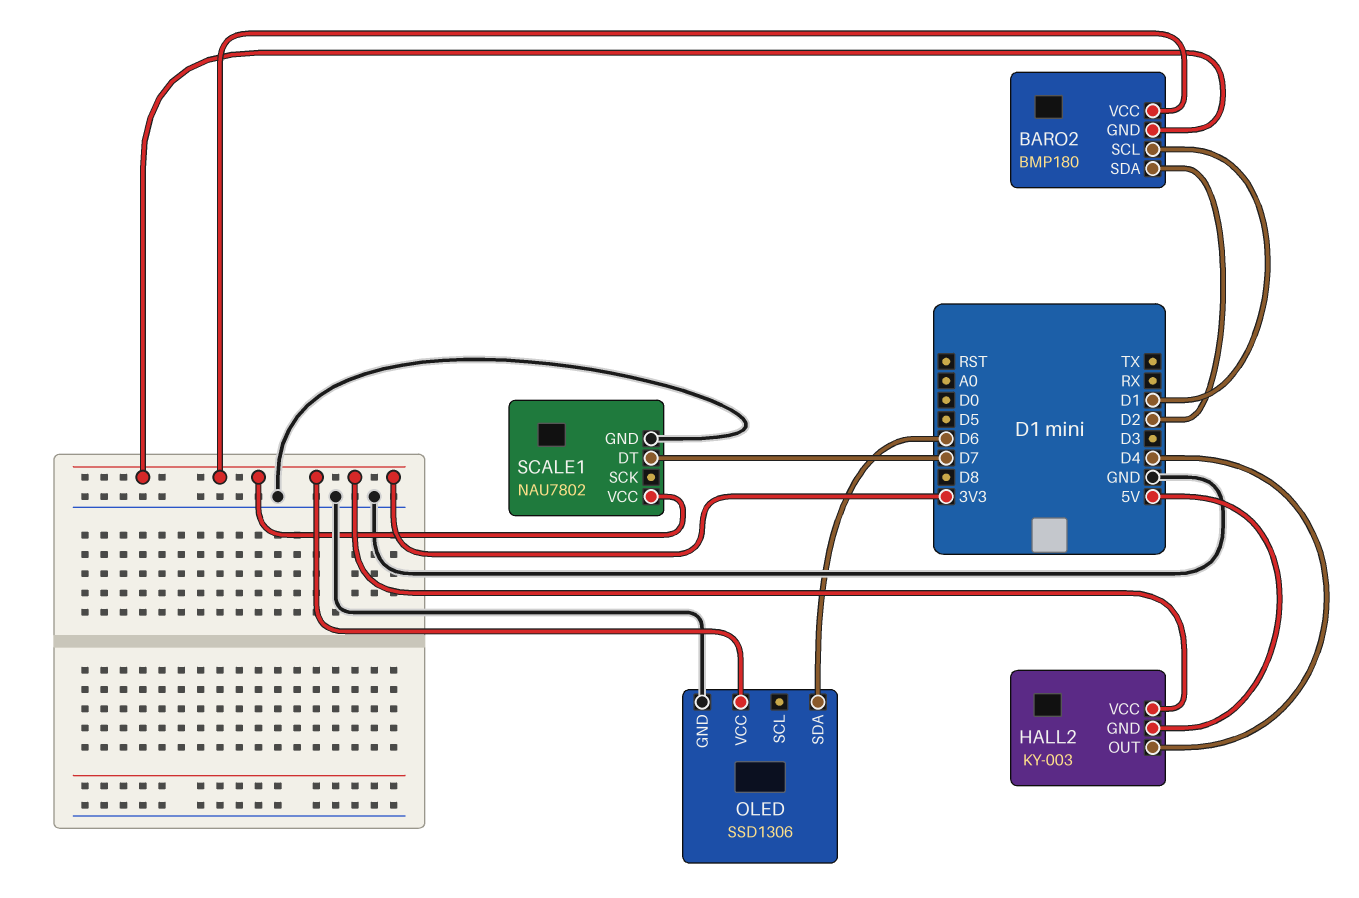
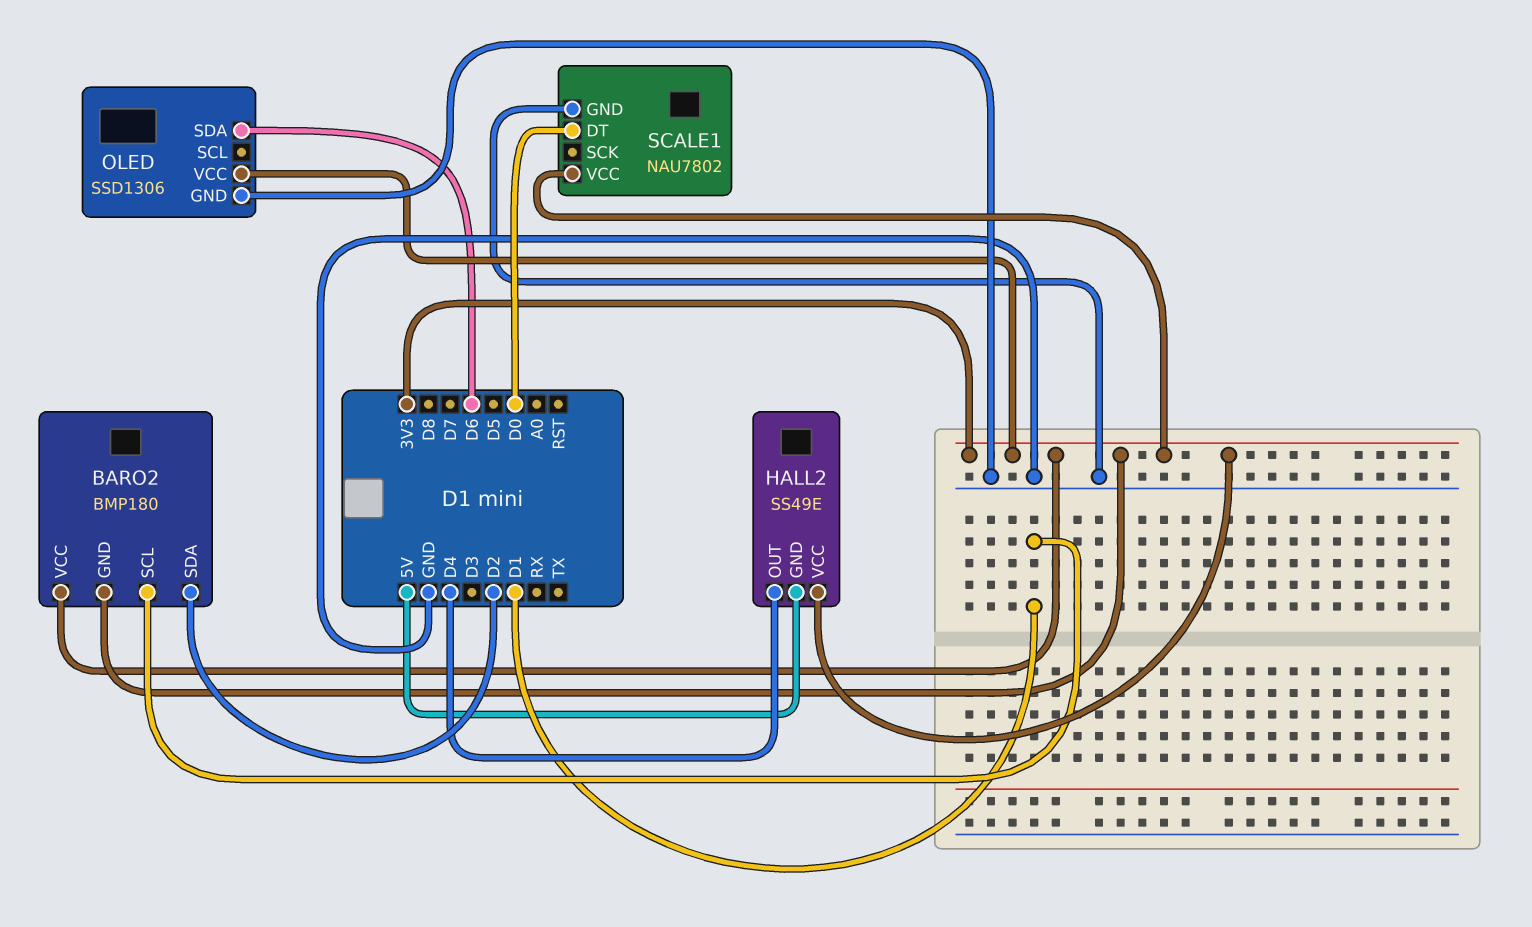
HALL2: KY-003 -> SS49E
SCALE1 pin DT: D7 -> D0

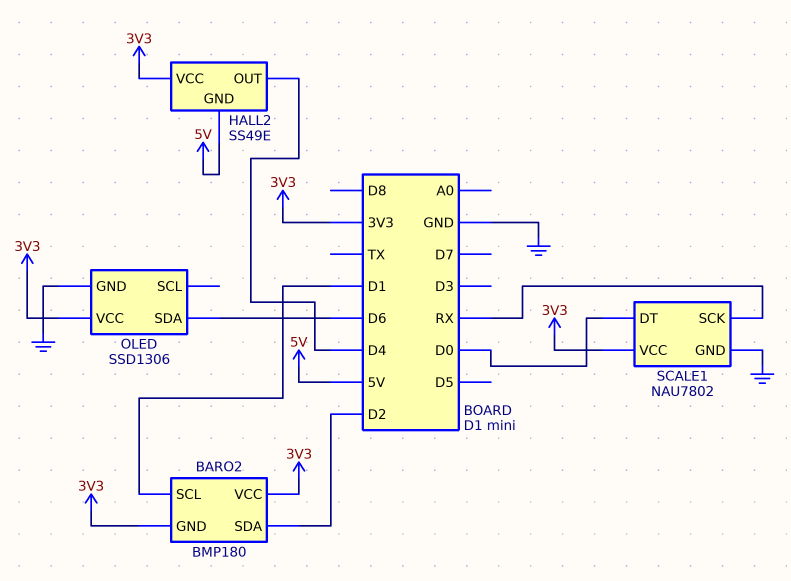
SCALE1 pin SCK: none -> RX

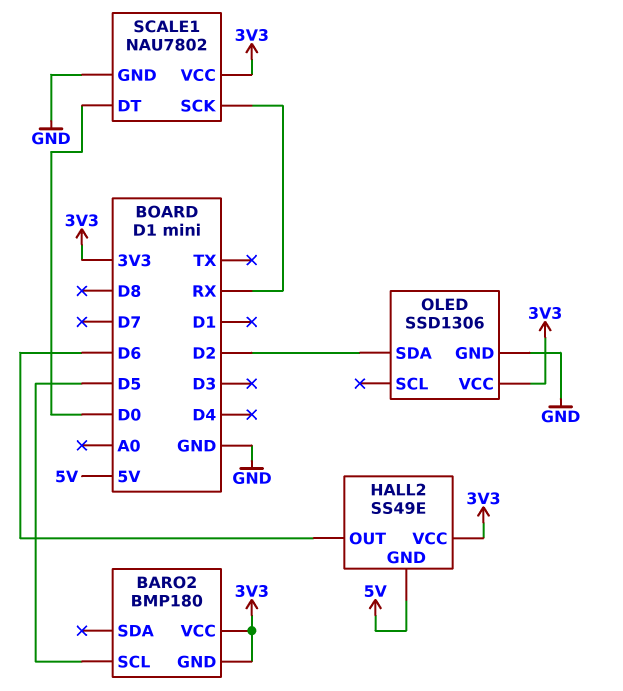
BARO2 pin SCL: D1 -> D5
BARO2 pin SDA: D2 -> none
HALL2 pin OUT: D4 -> D6
OLED pin SDA: D6 -> D2

